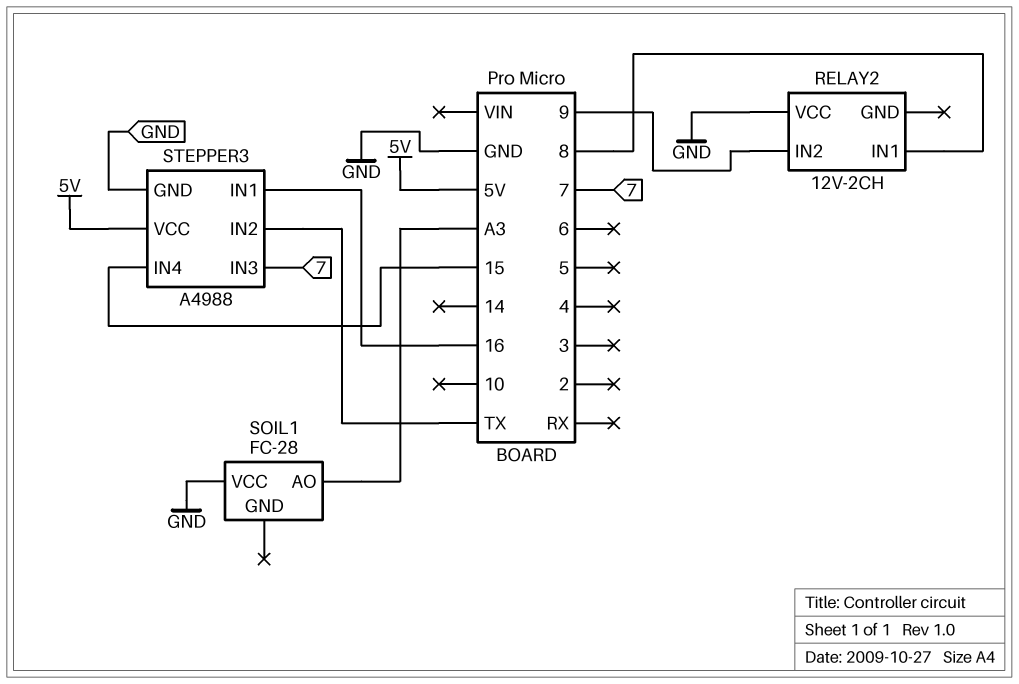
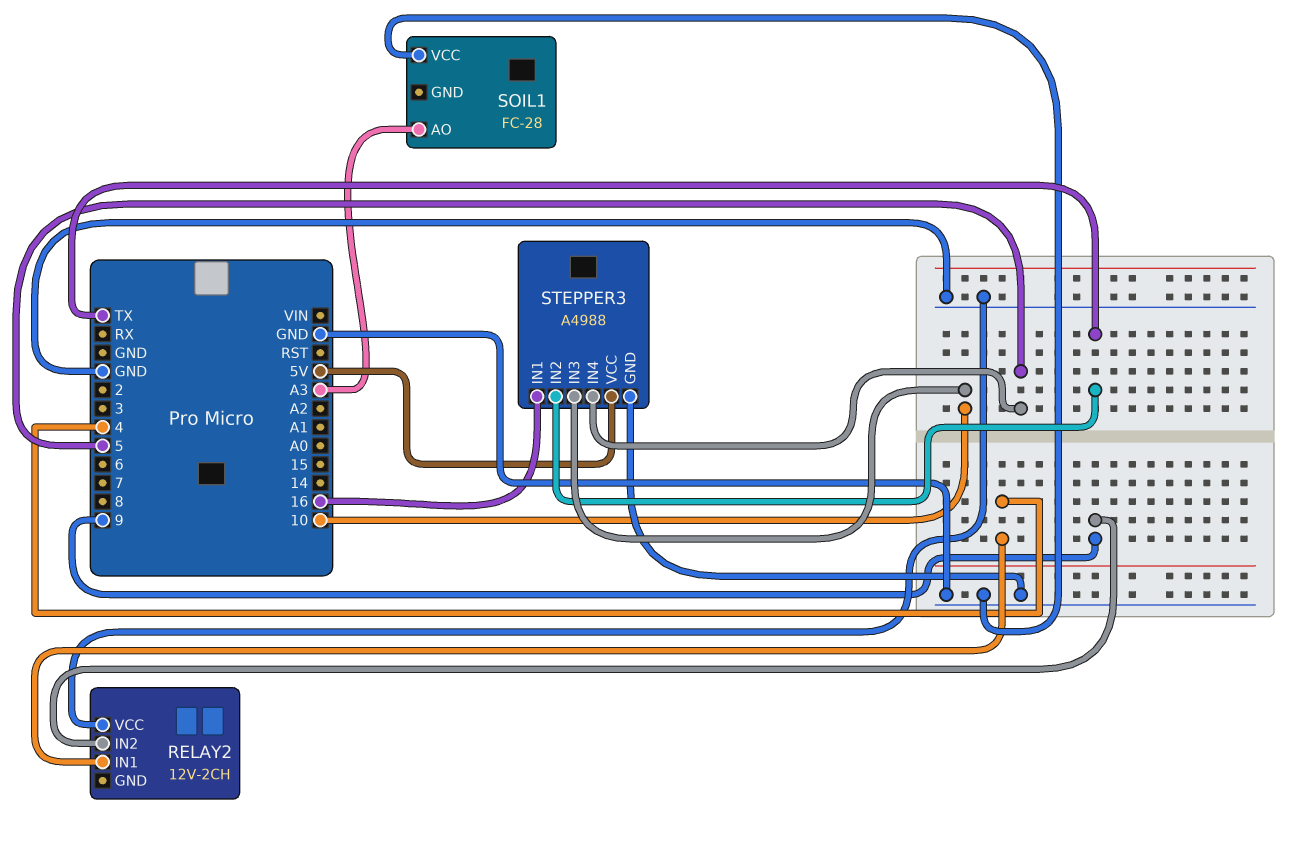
RELAY2 pin IN1: 8 -> 4
STEPPER3 pin IN3: 7 -> 10
STEPPER3 pin IN4: 15 -> 5

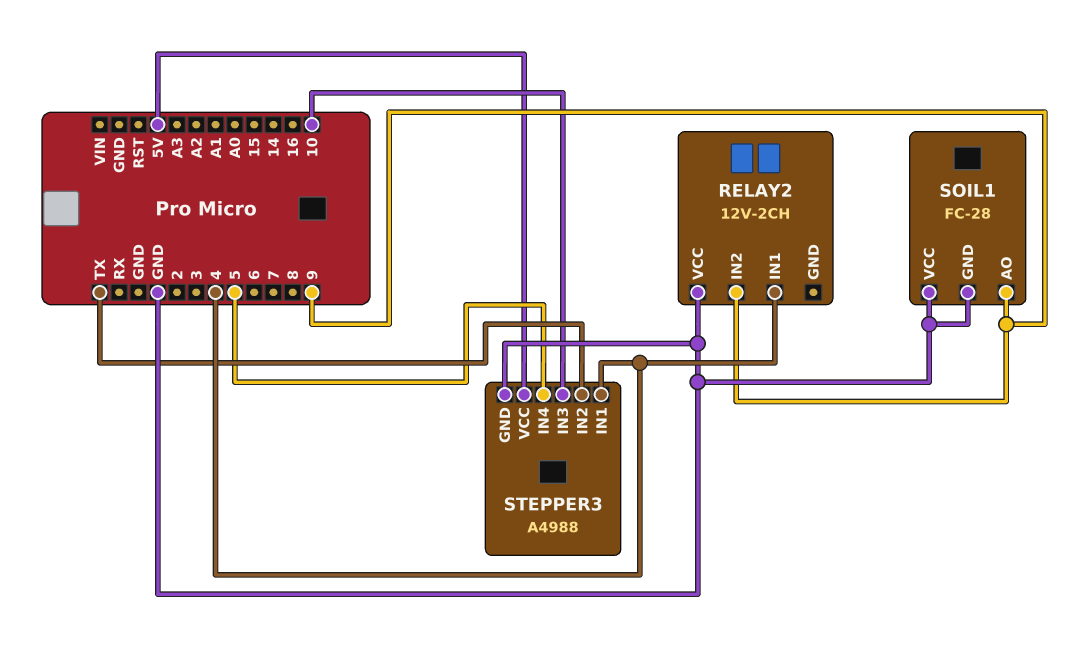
SOIL1 pin AO: A3 -> 9
SOIL1 pin GND: none -> GND
STEPPER3 pin IN1: 16 -> 4

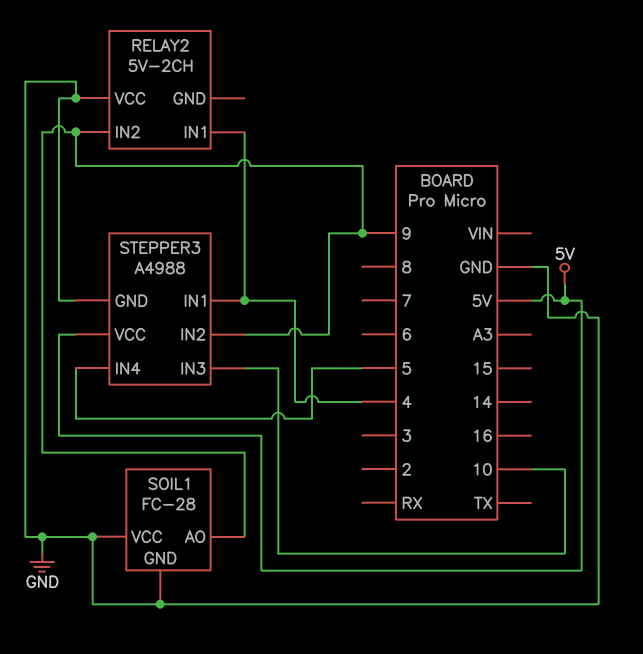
RELAY2: 12V-2CH -> 5V-2CH
STEPPER3 pin IN2: TX -> 9

